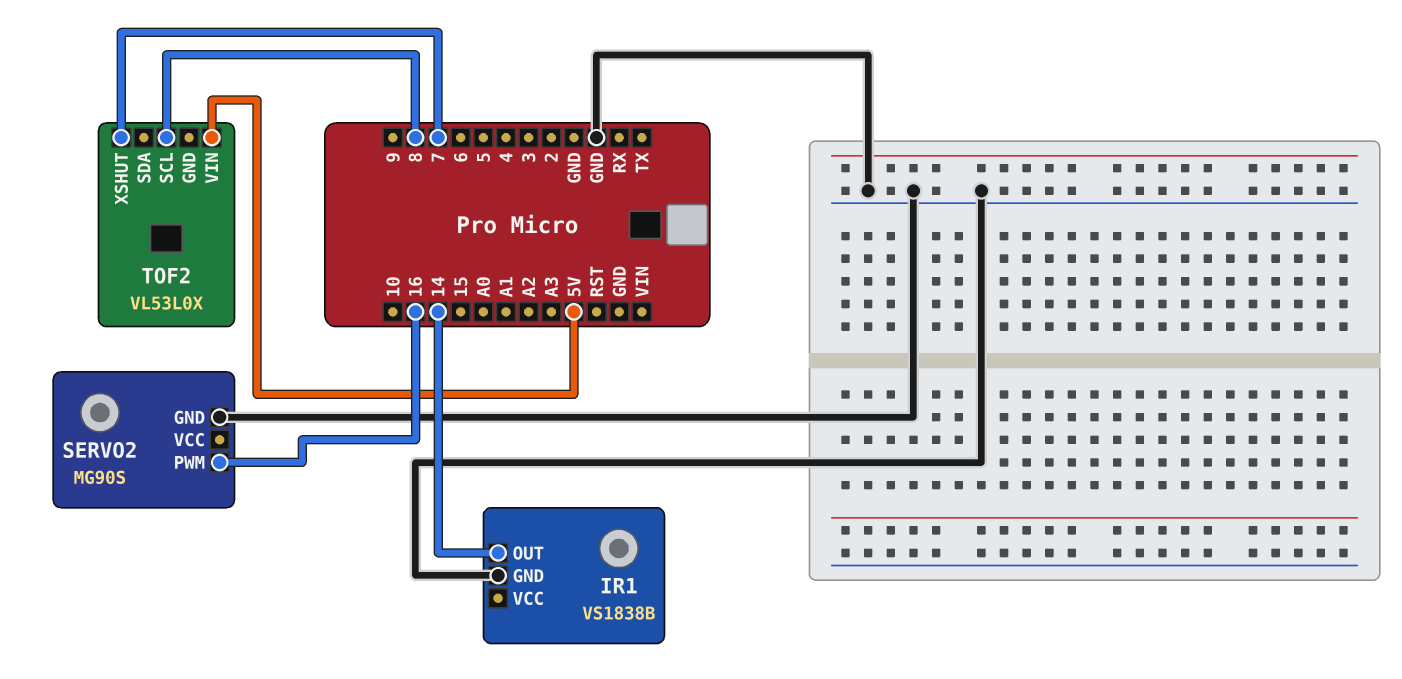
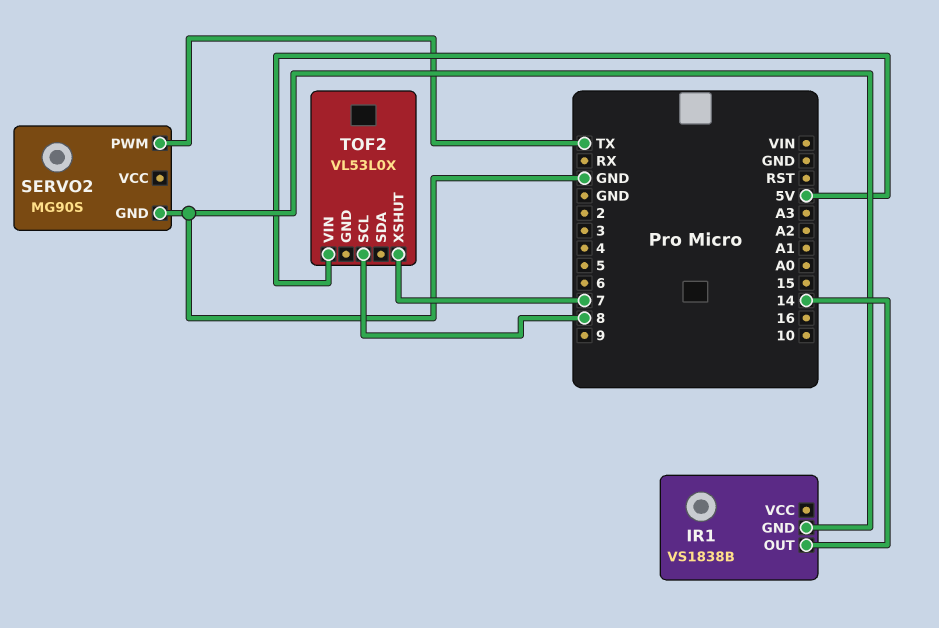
SERVO2 pin PWM: 16 -> TX

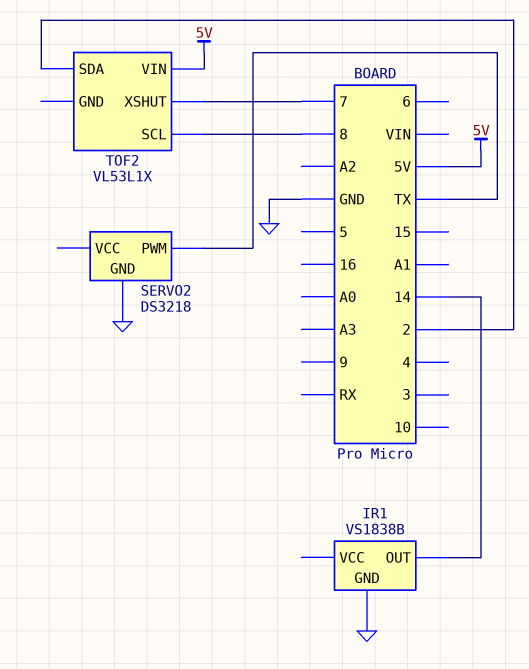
SERVO2: MG90S -> DS3218
TOF2: VL53L0X -> VL53L1X
TOF2 pin SDA: none -> 2

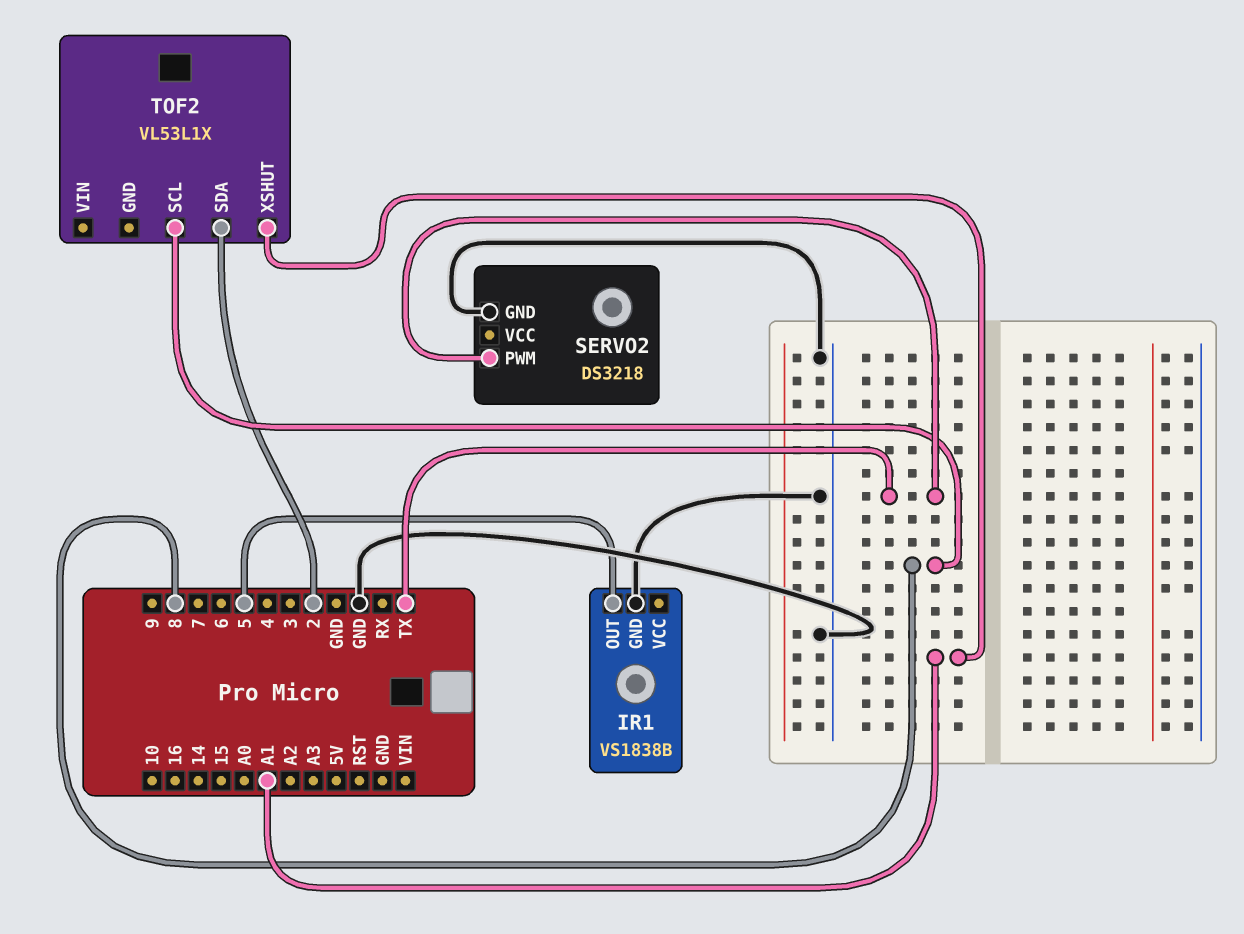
IR1 pin OUT: 14 -> 5
TOF2 pin VIN: 5V -> none
TOF2 pin XSHUT: 7 -> A1

